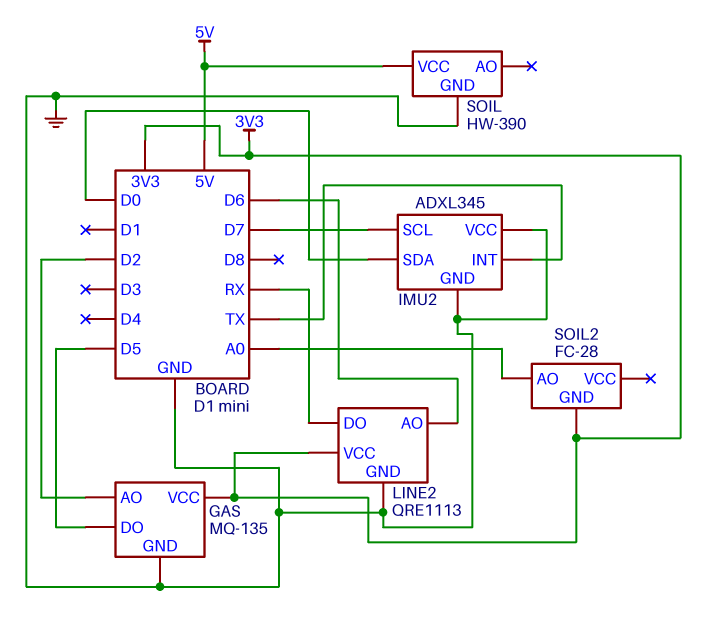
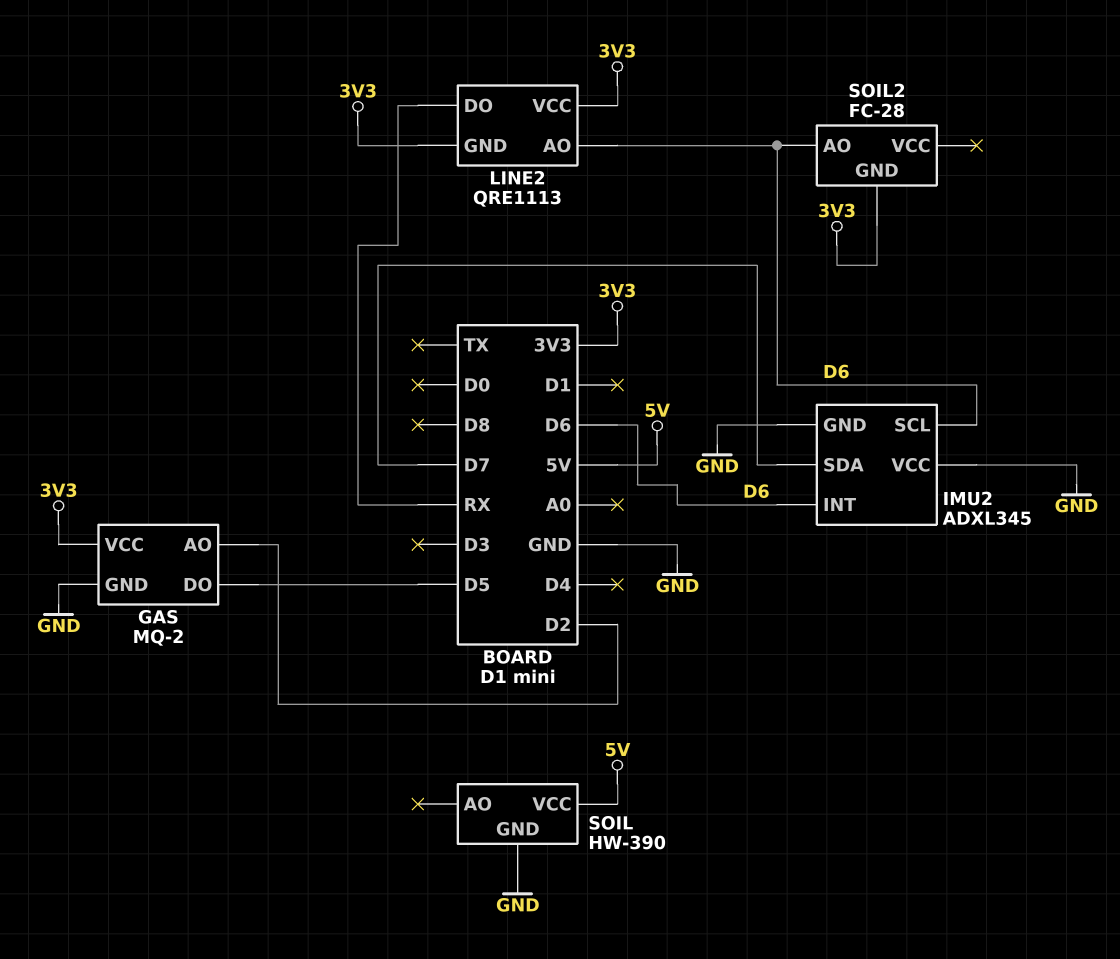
GAS: MQ-135 -> MQ-2
IMU2 pin INT: TX -> D6
IMU2 pin SCL: D7 -> D6
IMU2 pin SDA: D0 -> D7
LINE2 pin GND: GND -> 3V3
SOIL2 pin AO: A0 -> D6

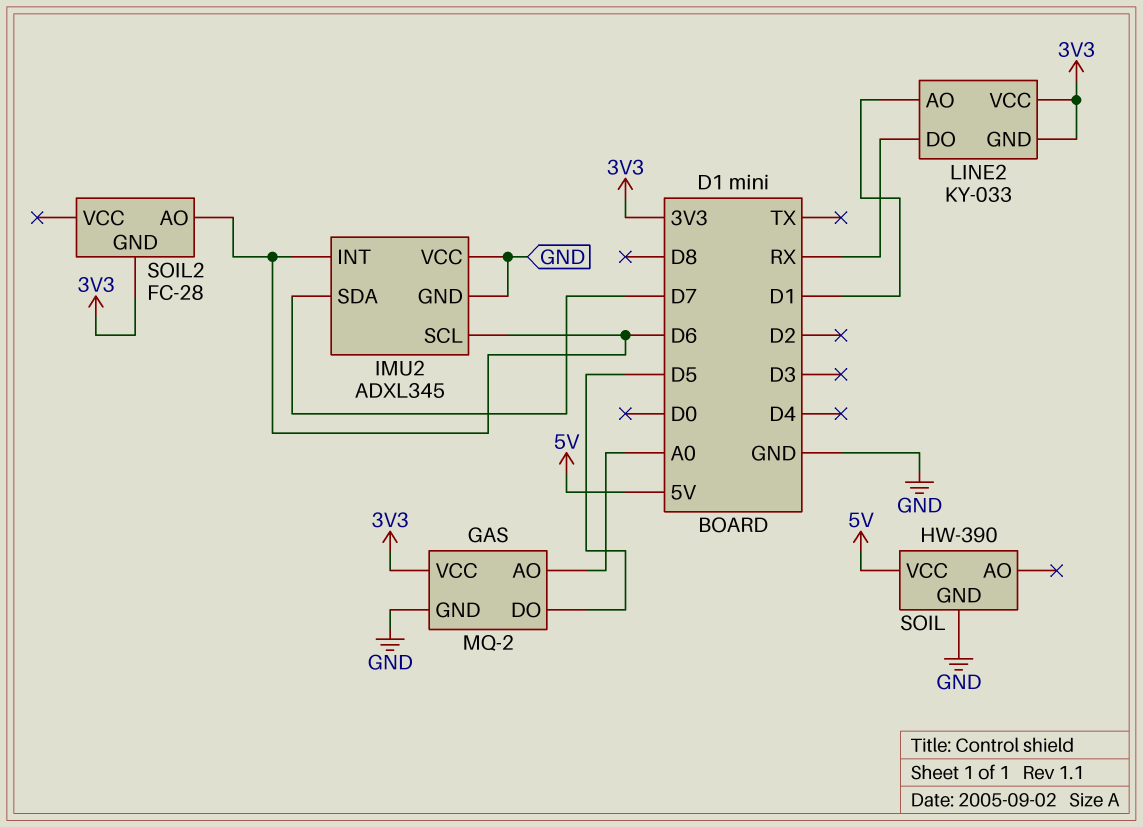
GAS pin AO: D2 -> A0
LINE2: QRE1113 -> KY-033
LINE2 pin AO: D6 -> D1

